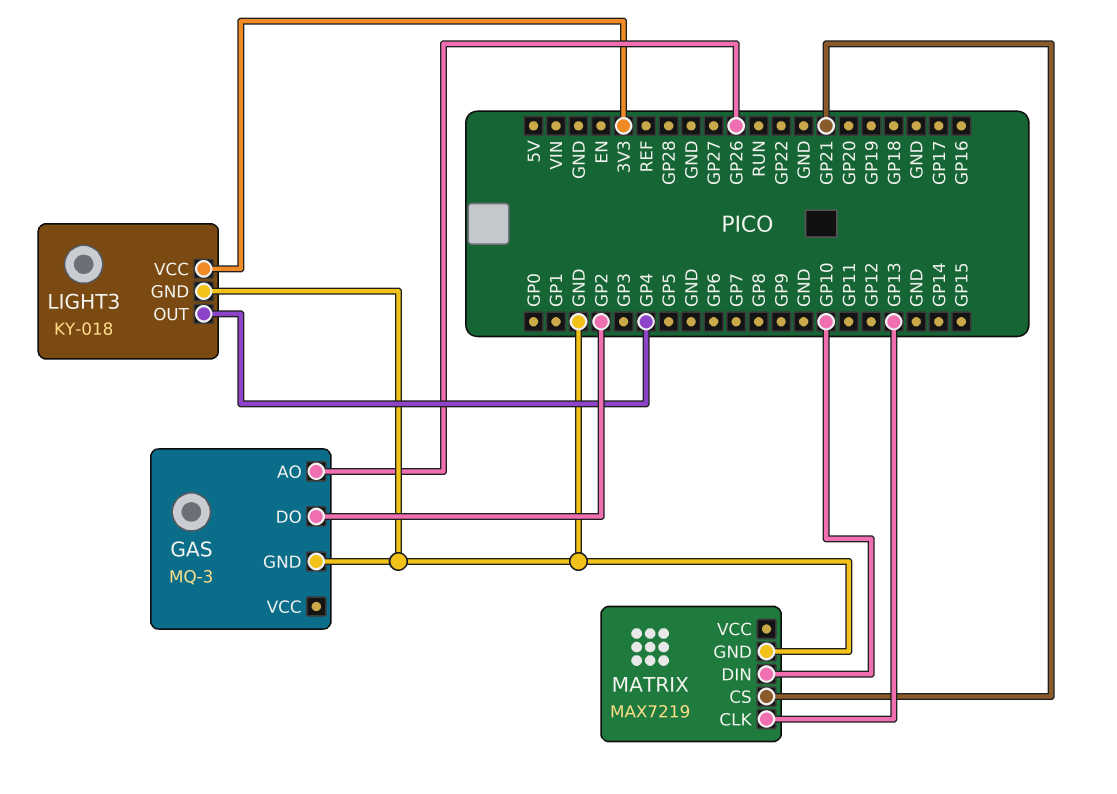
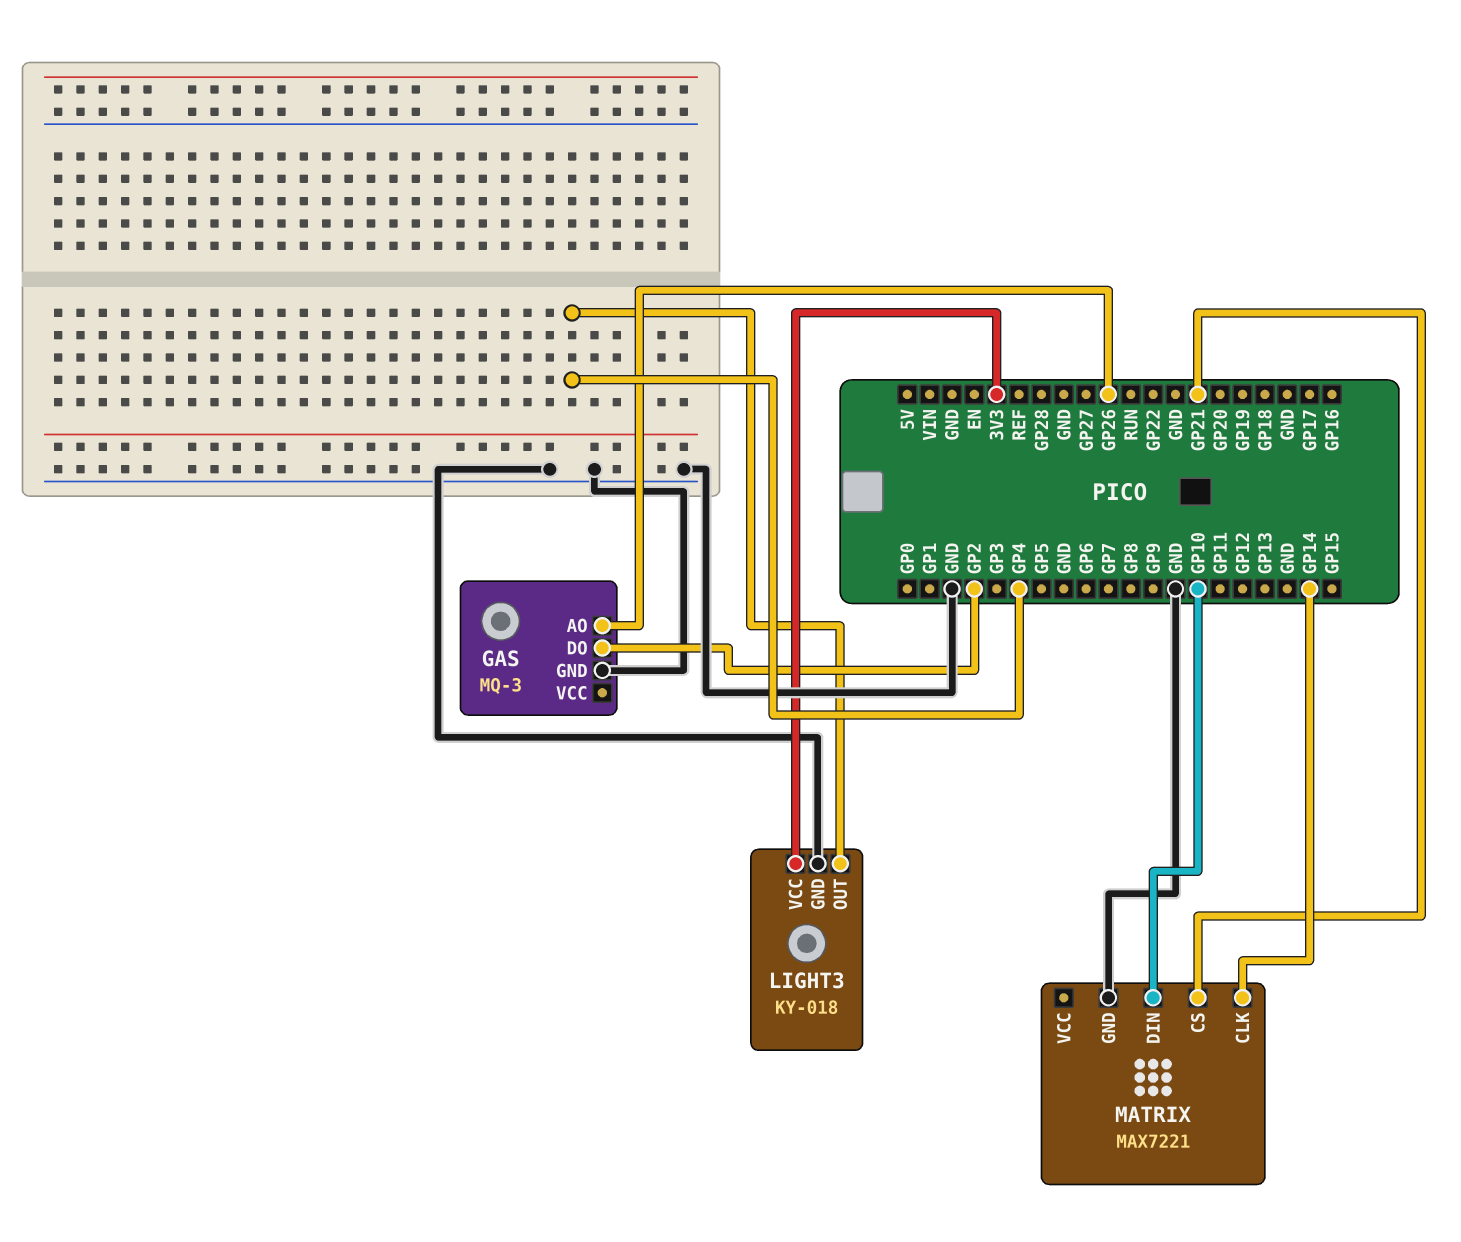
MATRIX: MAX7219 -> MAX7221
MATRIX pin CLK: GP13 -> GP14

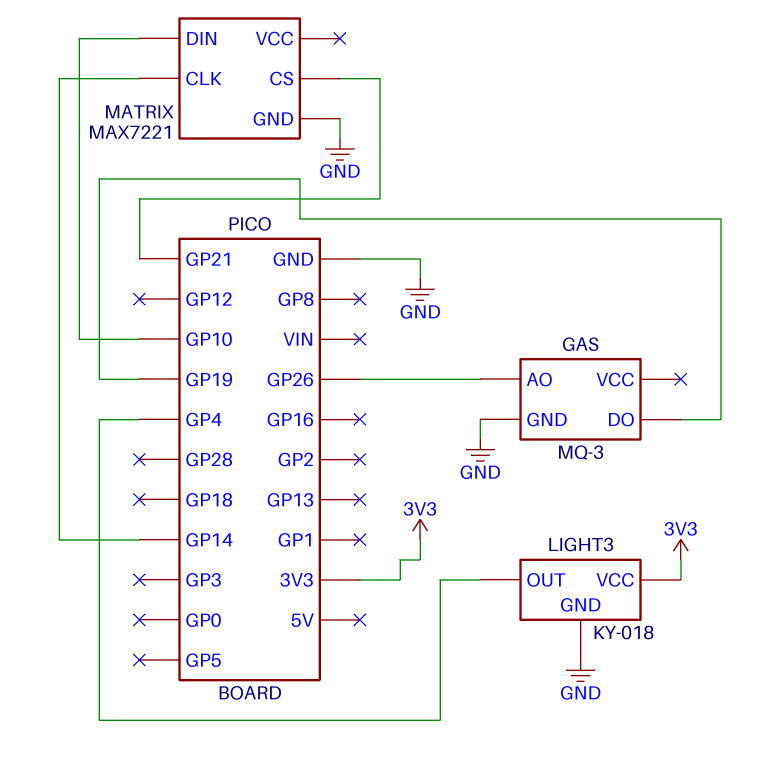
GAS pin DO: GP2 -> GP19

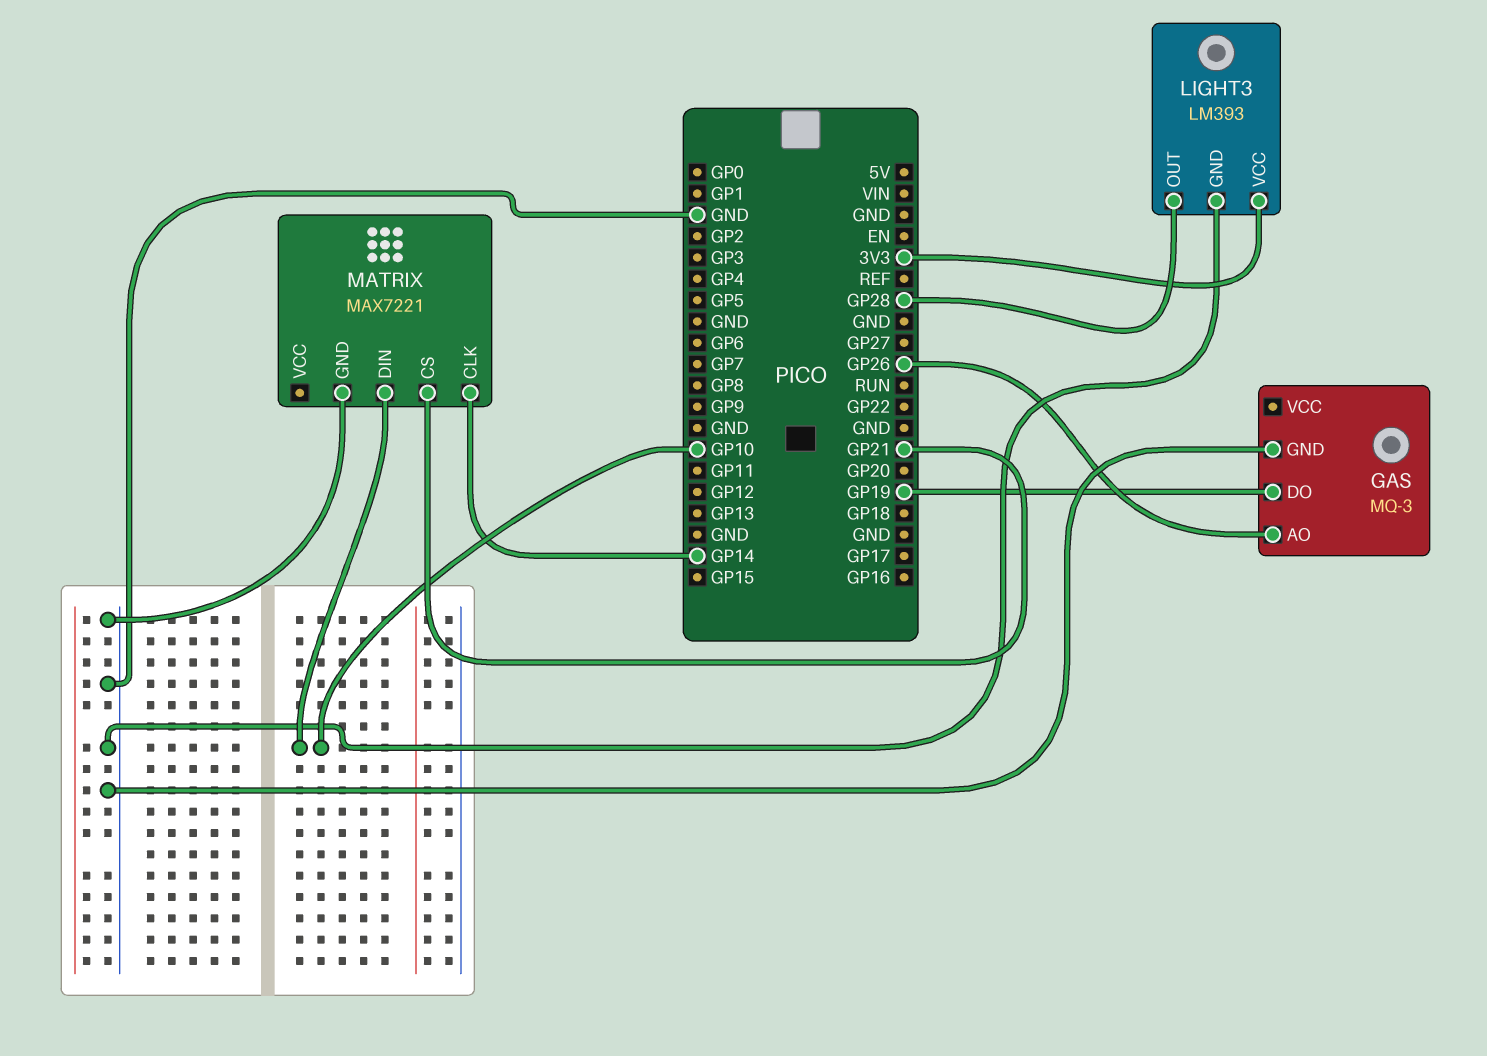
LIGHT3: KY-018 -> LM393
LIGHT3 pin OUT: GP4 -> GP28

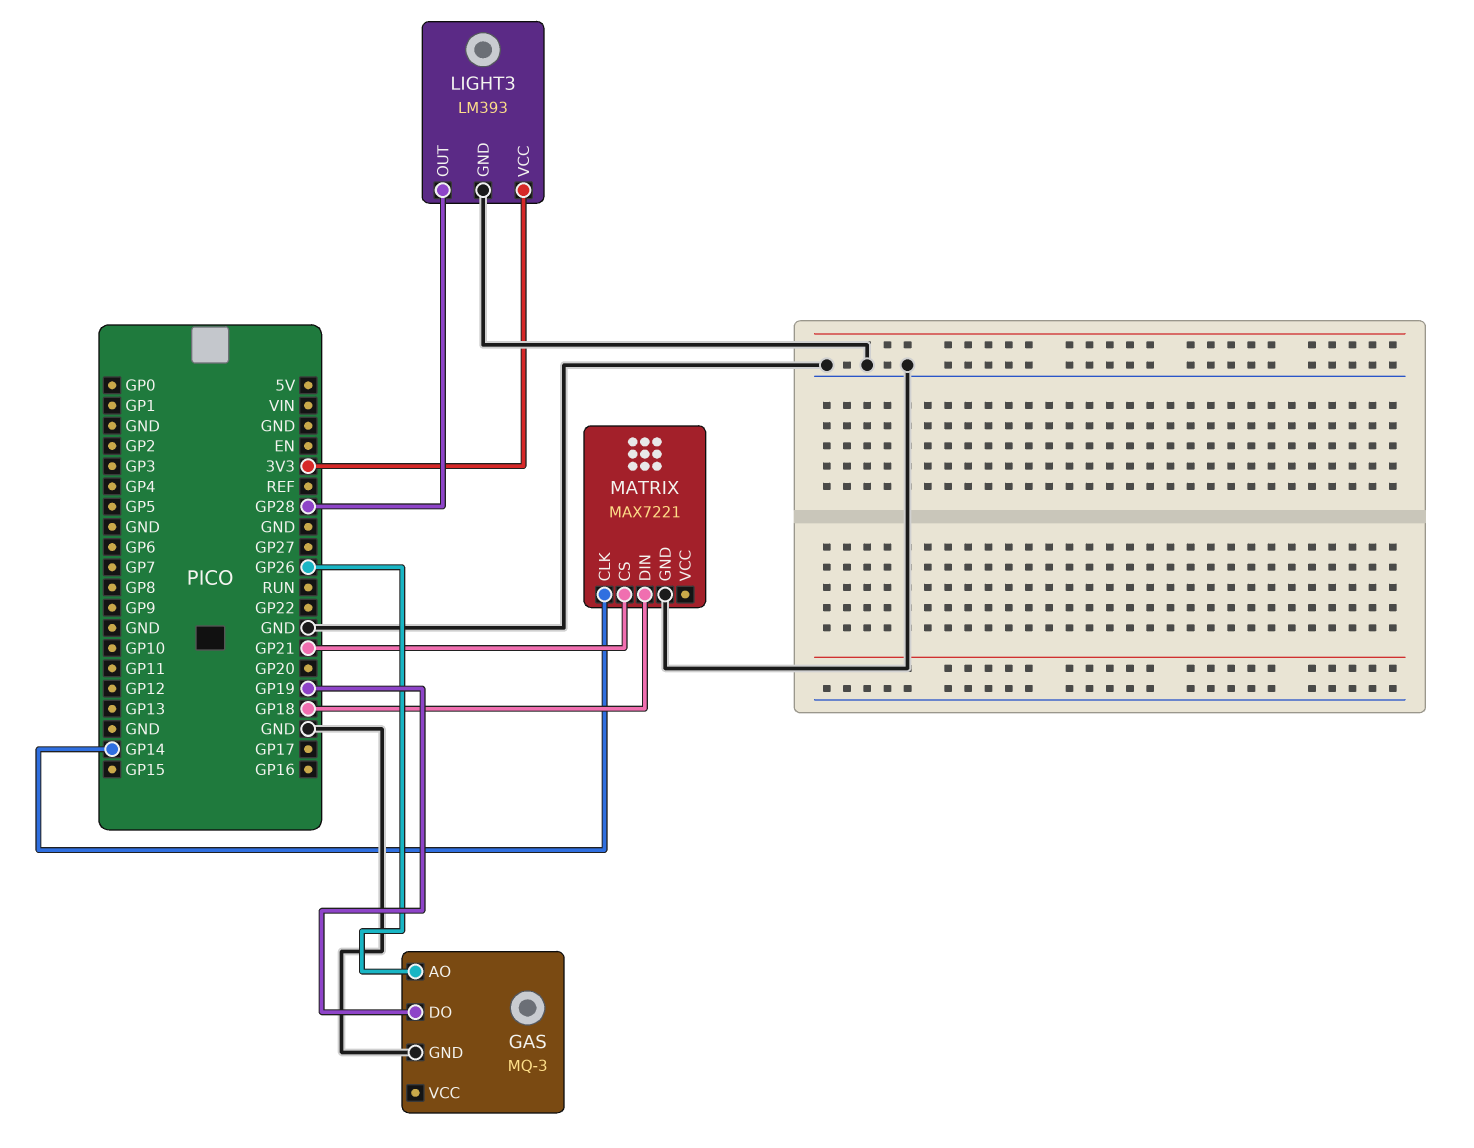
MATRIX pin DIN: GP10 -> GP18

